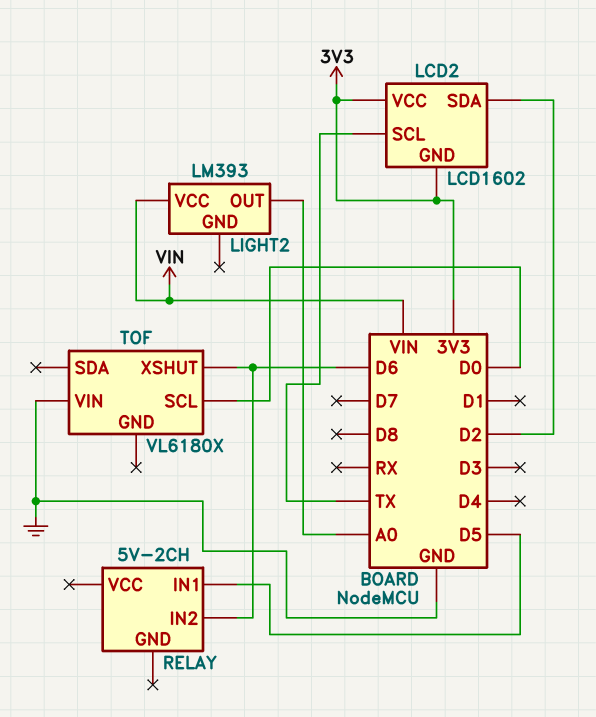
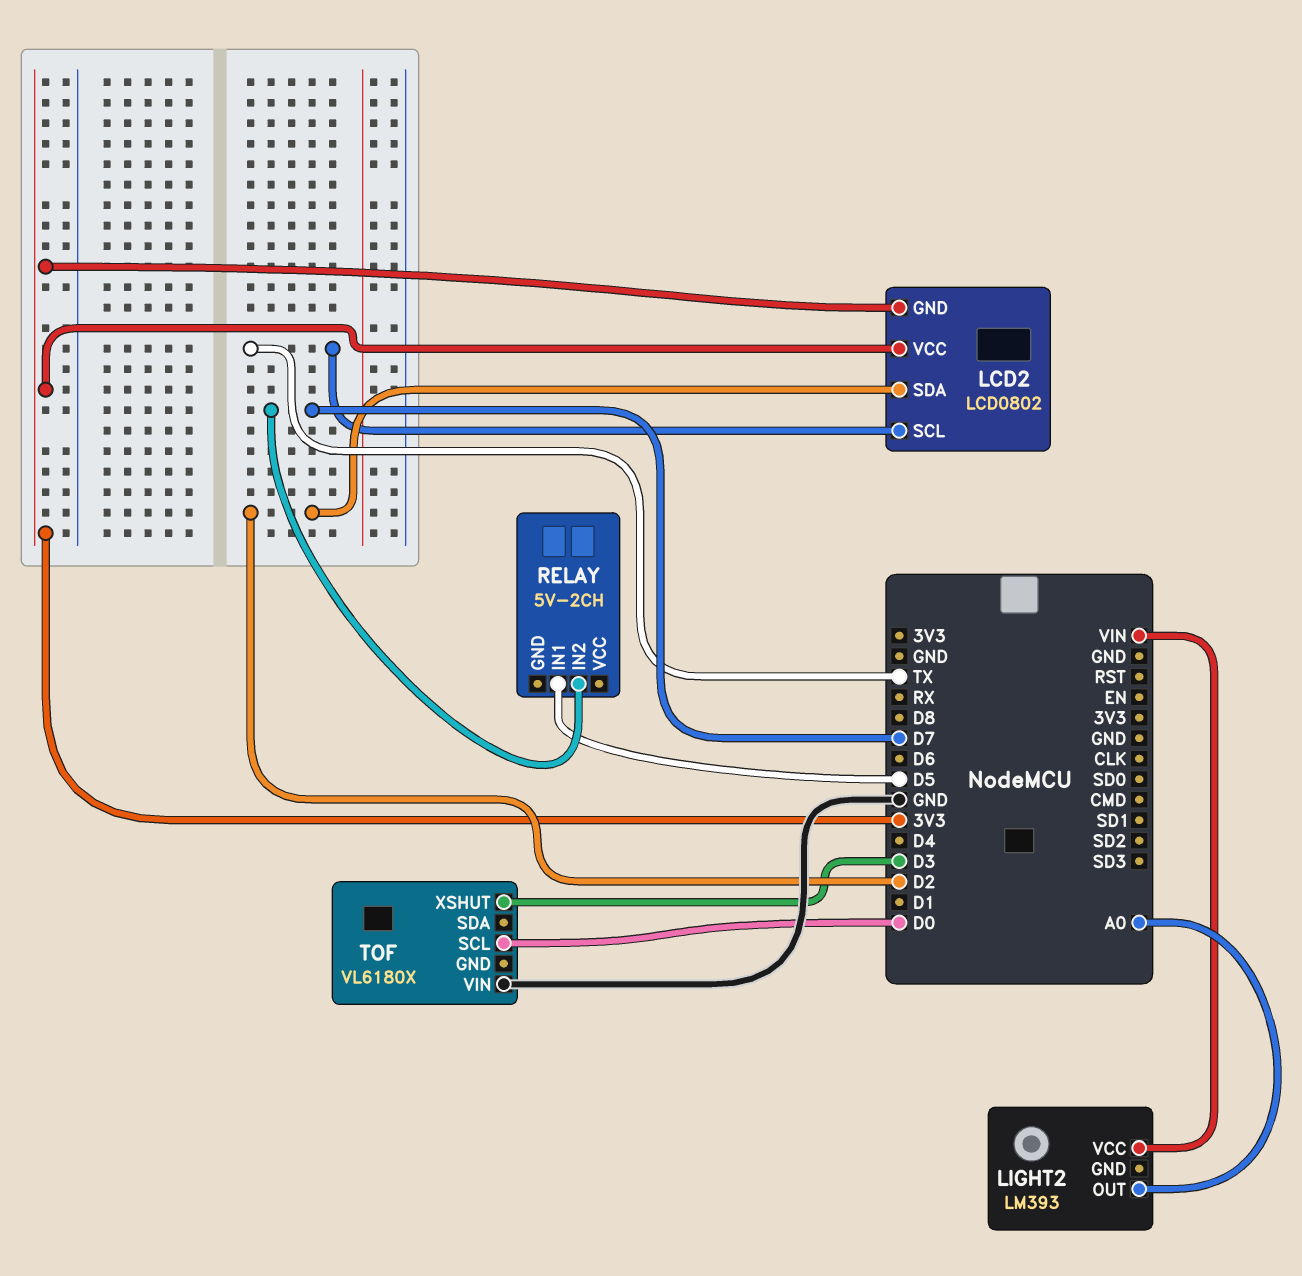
LCD2: LCD1602 -> LCD0802
RELAY pin IN2: D6 -> D7
TOF pin XSHUT: D6 -> D3

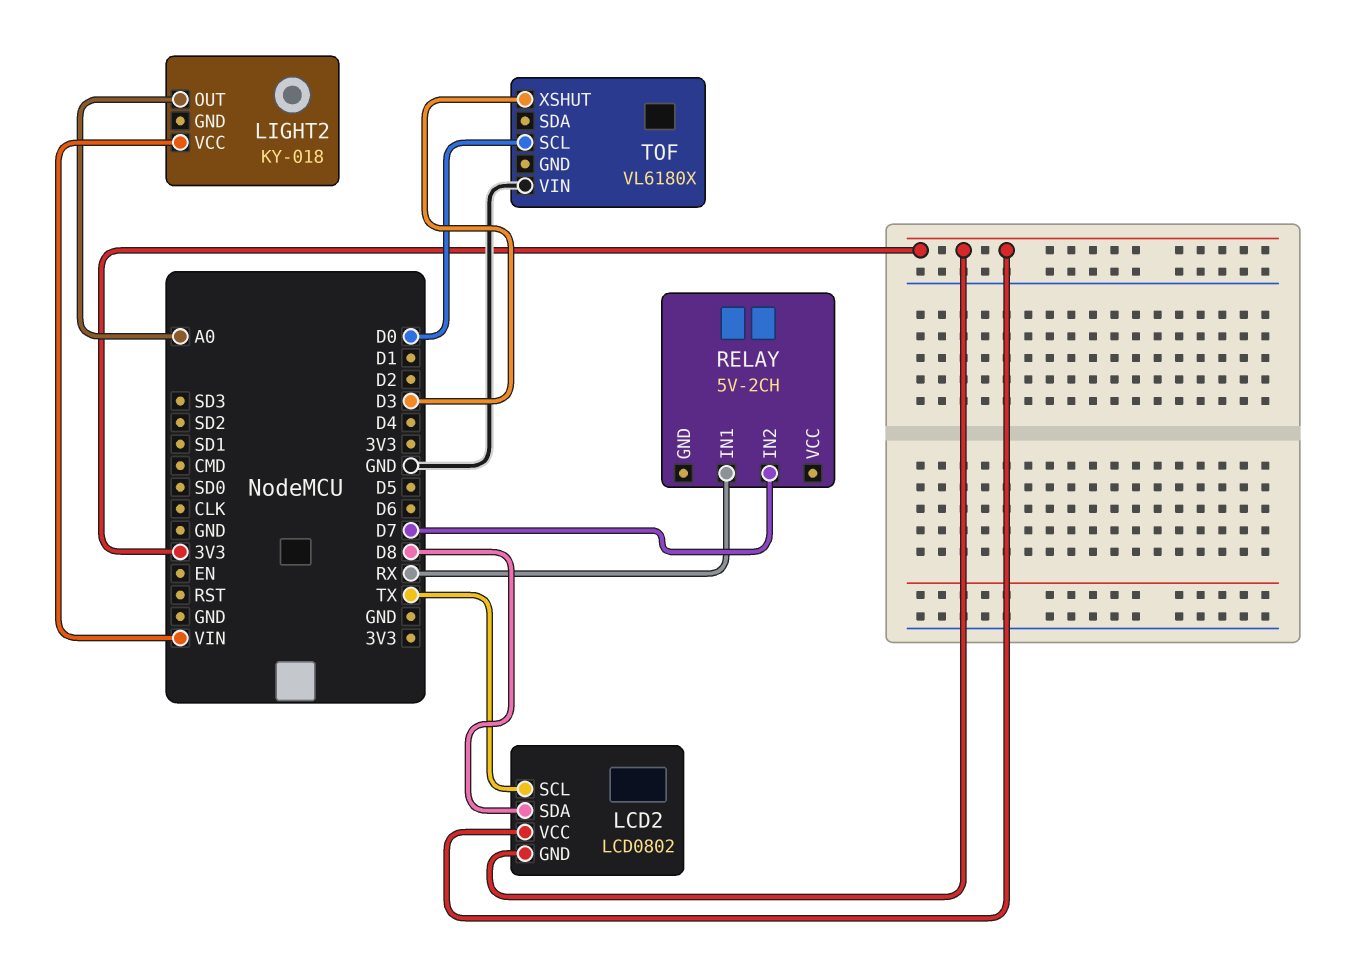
LCD2 pin SDA: D2 -> D8
LIGHT2: LM393 -> KY-018
RELAY pin IN1: D5 -> RX

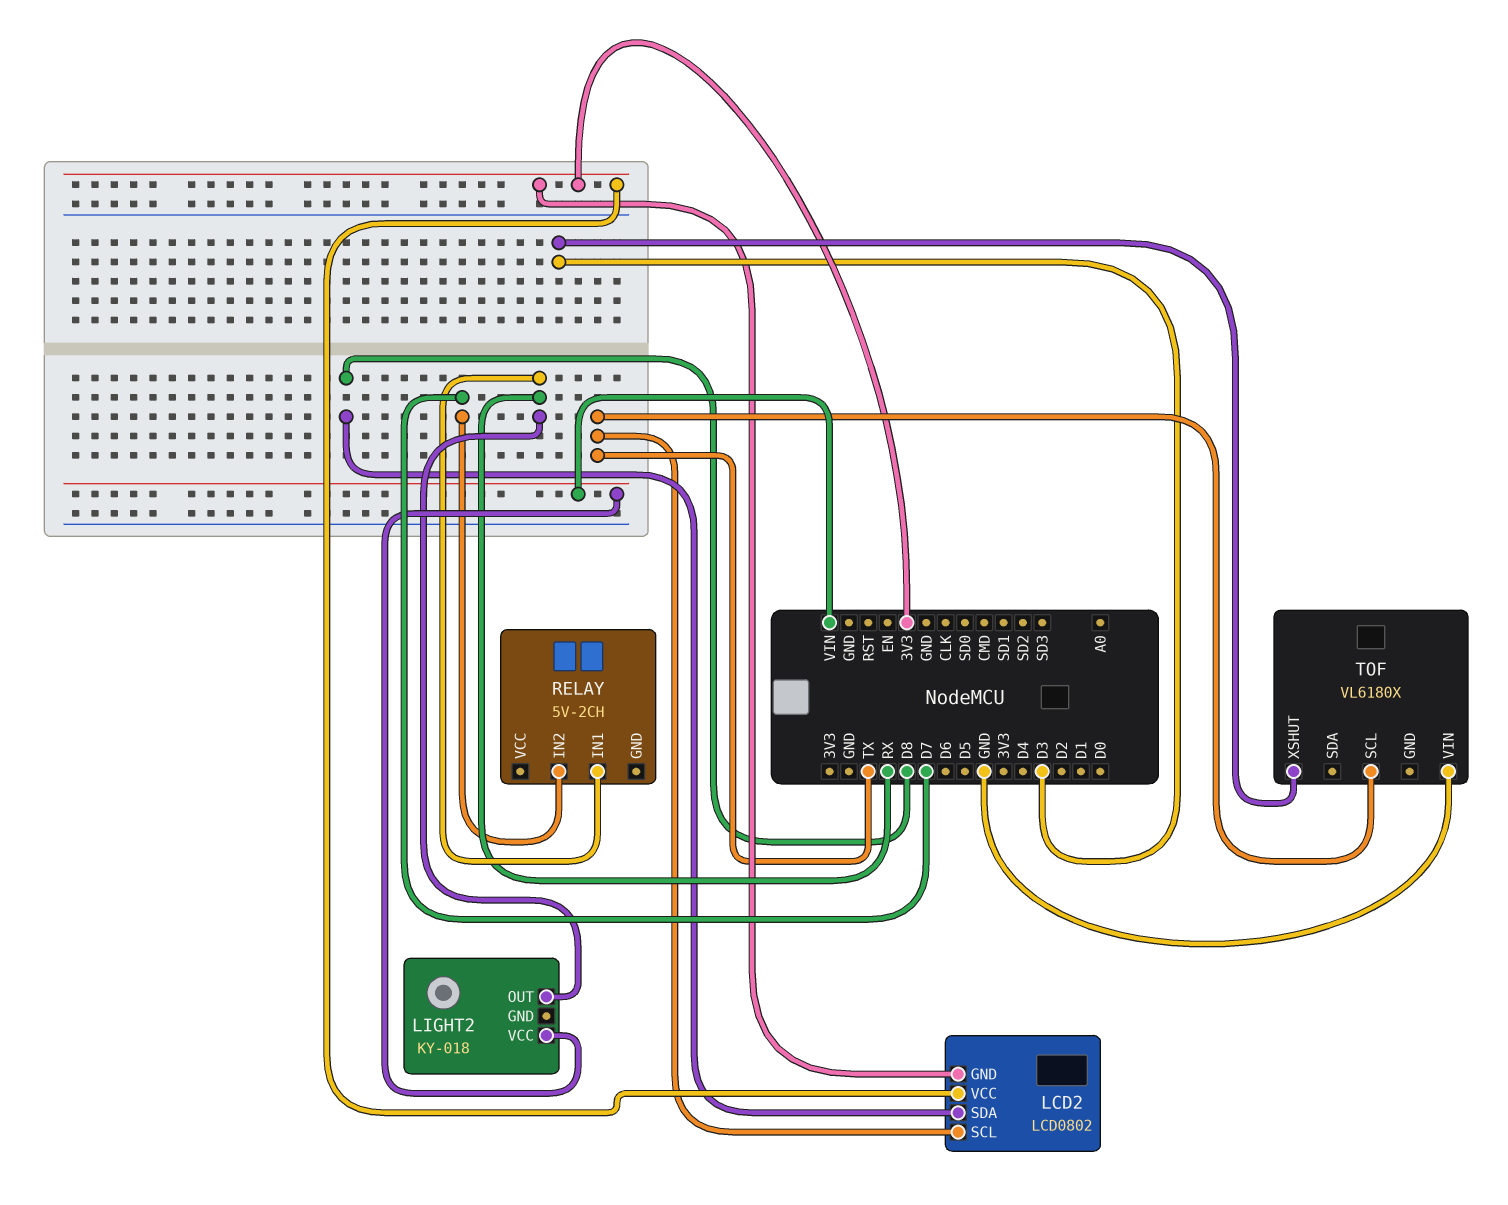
LIGHT2 pin OUT: A0 -> RX
TOF pin SCL: D0 -> TX

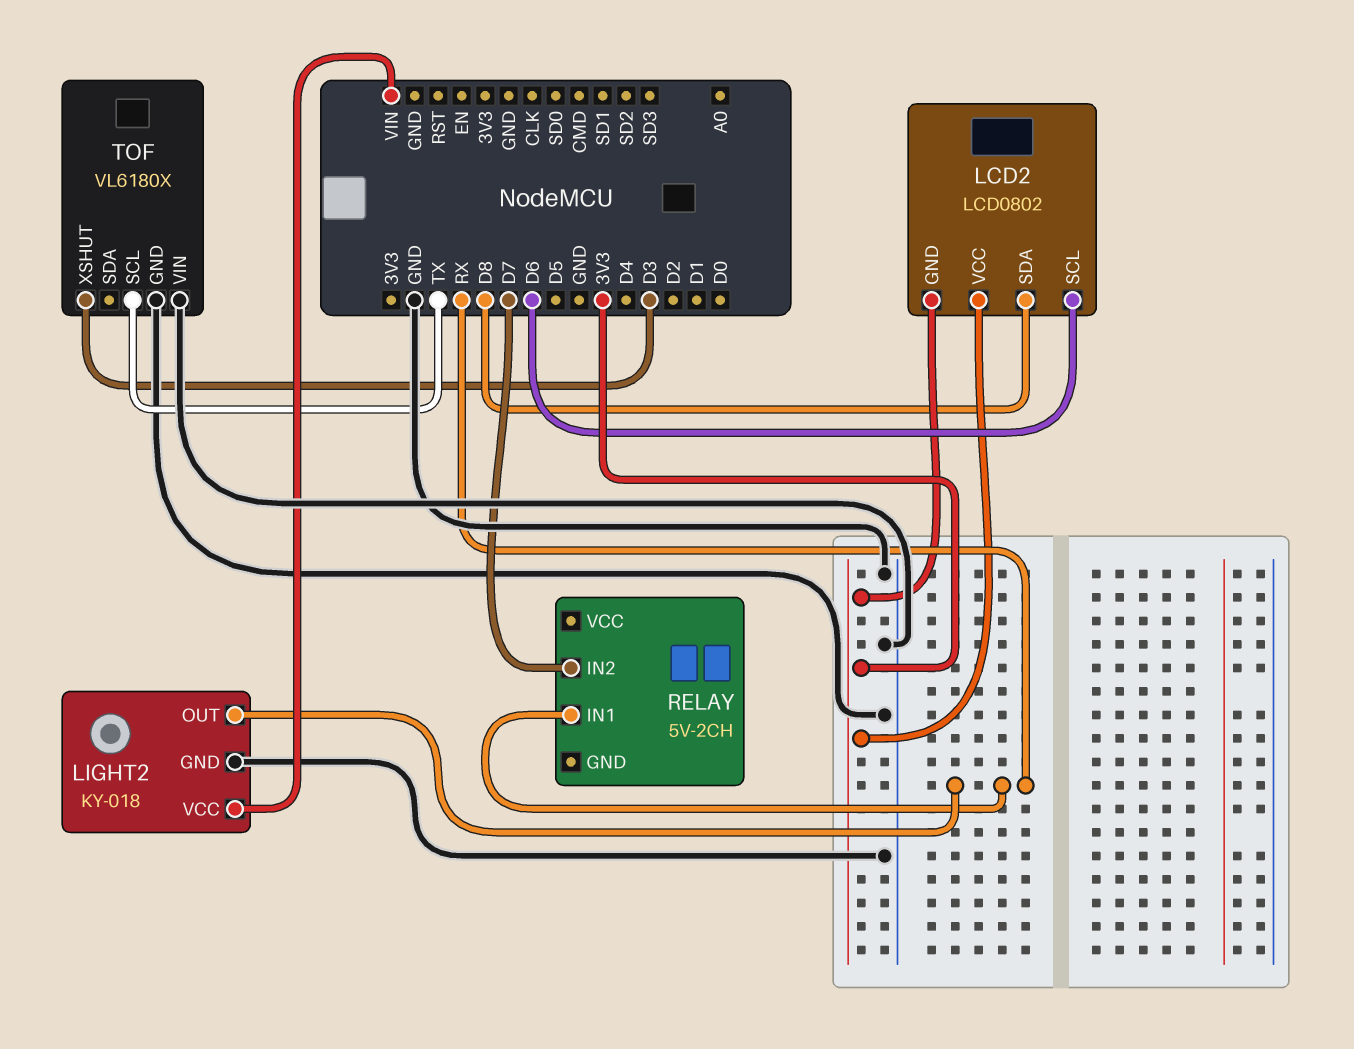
LCD2 pin SCL: TX -> D6
LIGHT2 pin GND: none -> GND
TOF pin GND: none -> GND

